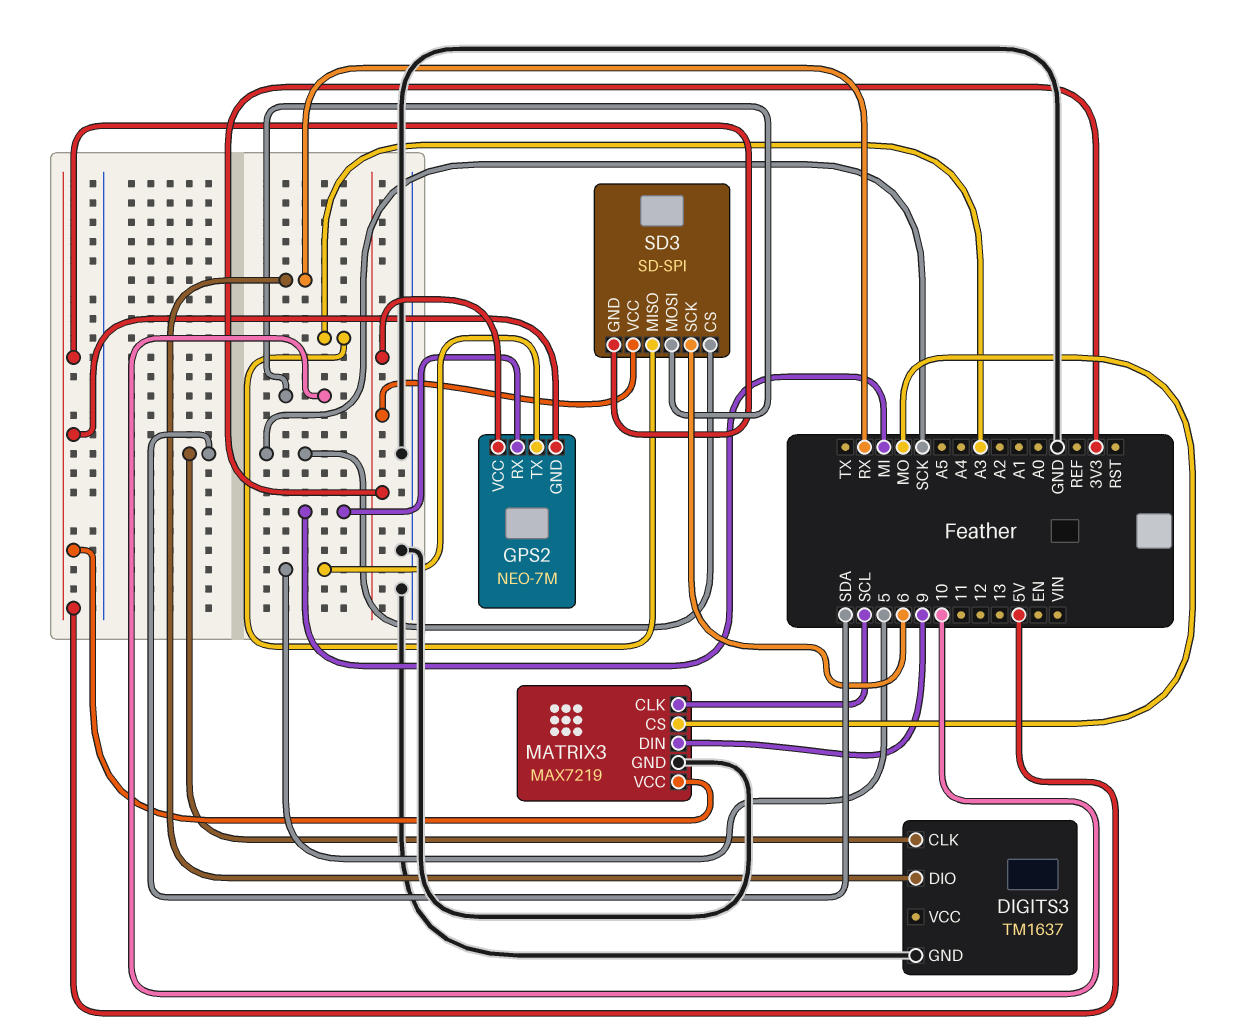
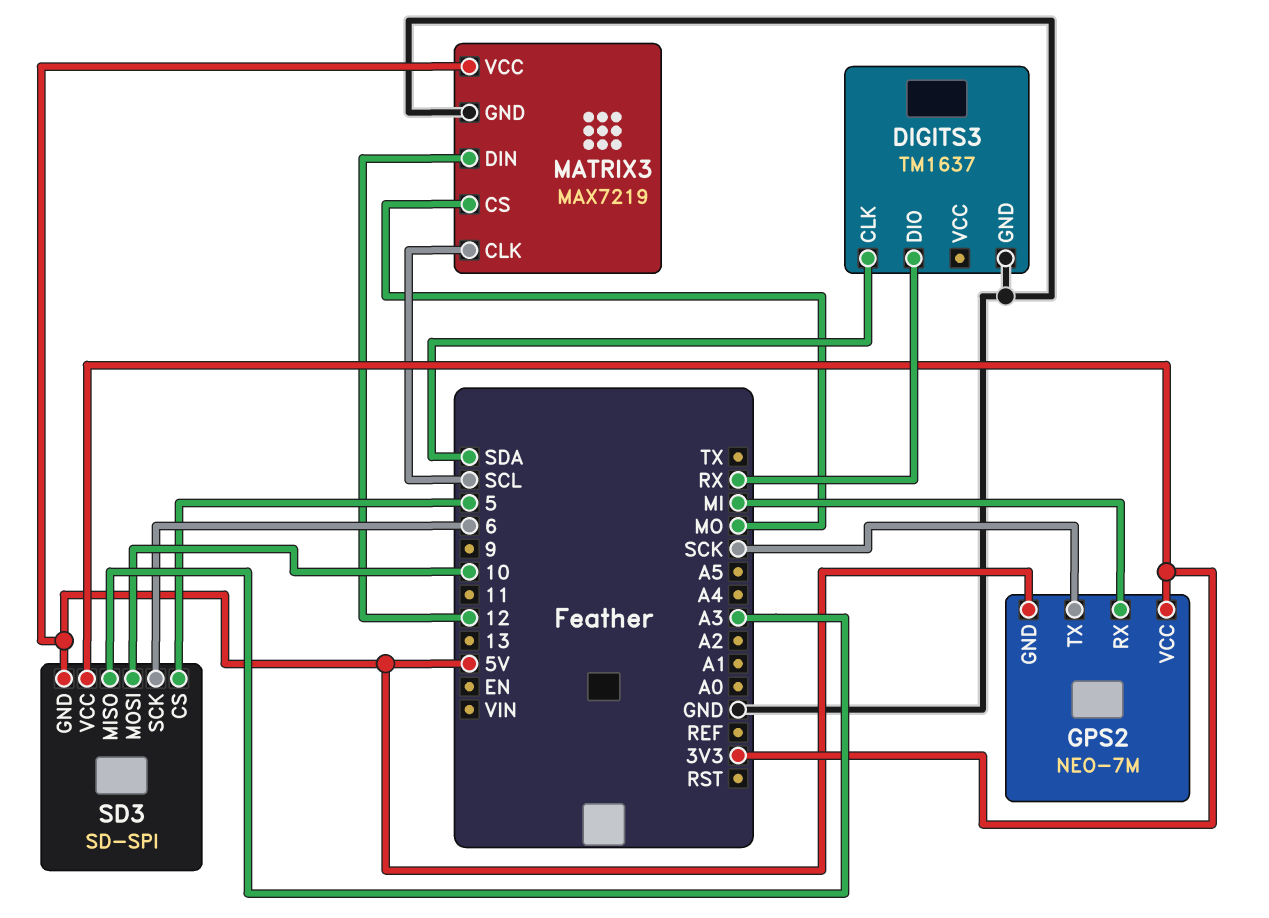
GPS2 pin TX: 5 -> SCK
MATRIX3 pin DIN: 9 -> 12
SD3 pin CS: SCK -> 5

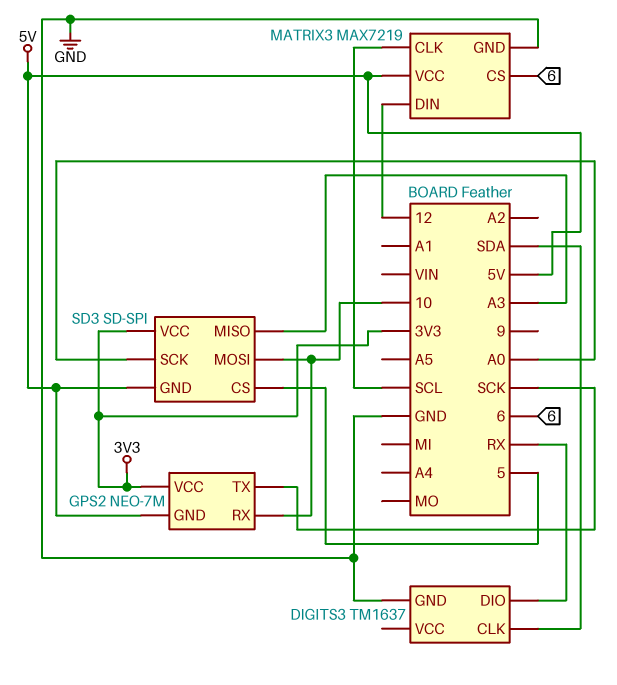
GPS2 pin RX: MI -> 10
MATRIX3 pin CS: MO -> 6
SD3 pin SCK: 6 -> A0

